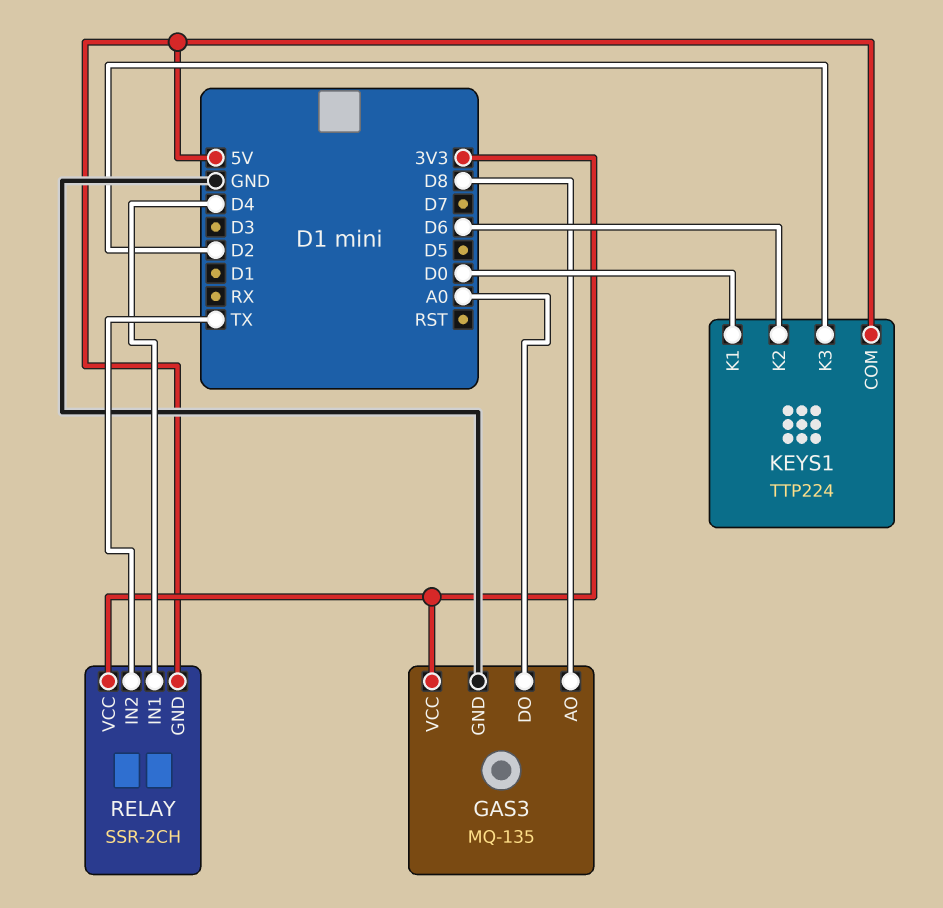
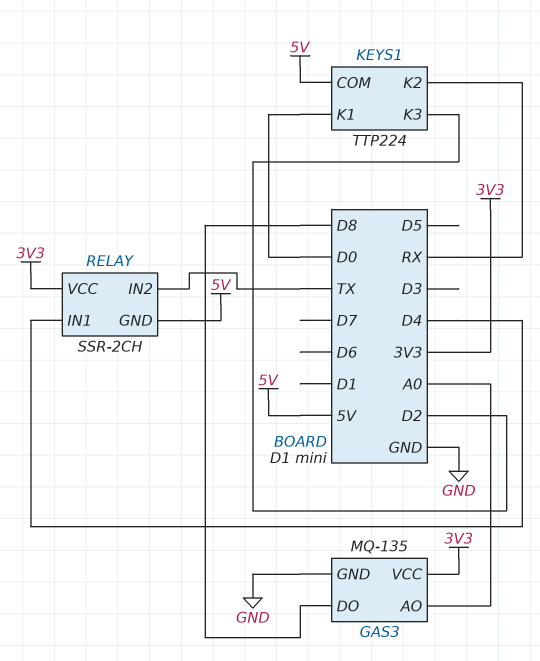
GAS3 pin AO: D8 -> A0
GAS3 pin DO: A0 -> D8
KEYS1 pin K2: D6 -> RX

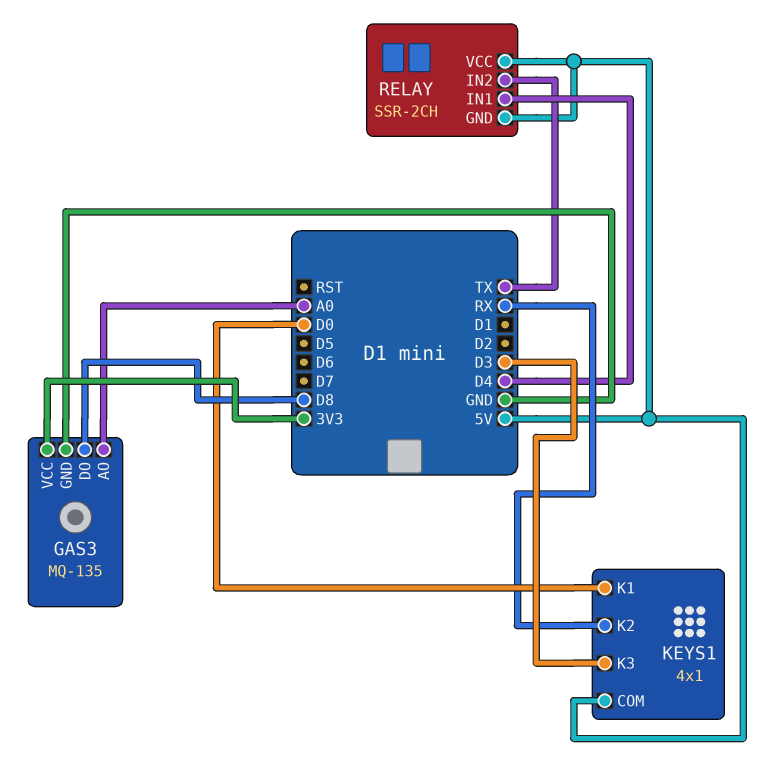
KEYS1: TTP224 -> 4x1
KEYS1 pin K3: D2 -> D3
RELAY pin VCC: 3V3 -> 5V

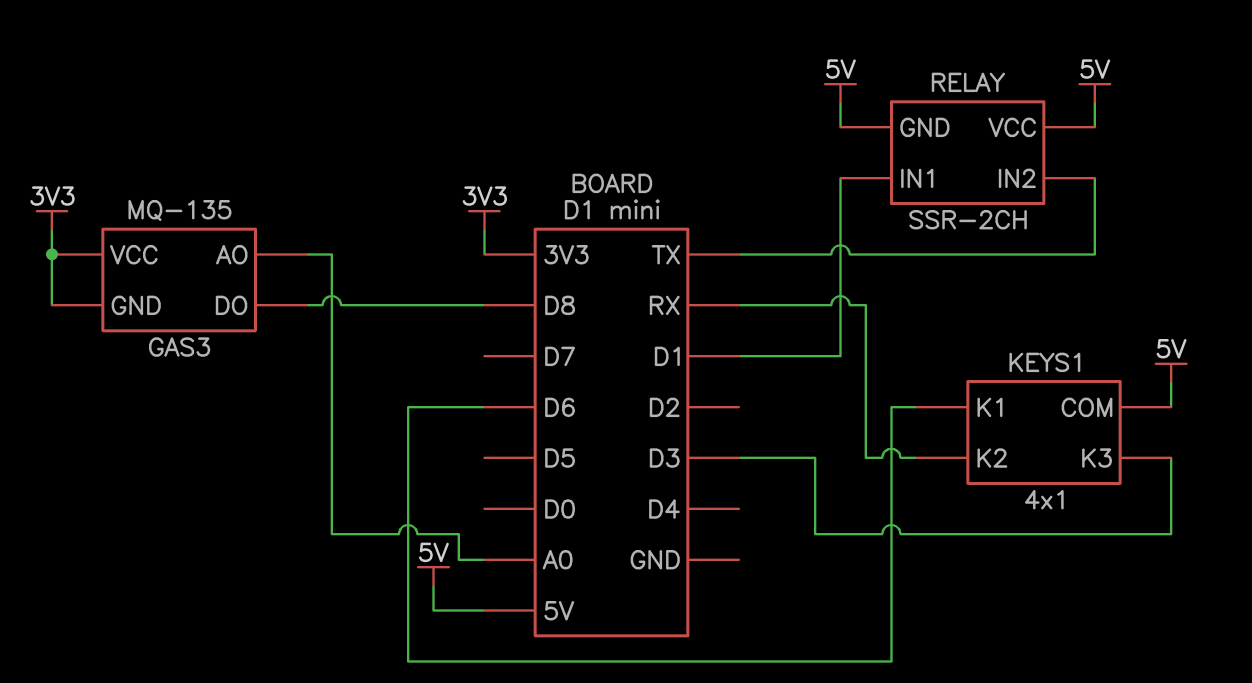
GAS3 pin GND: GND -> 3V3
KEYS1 pin K1: D0 -> D6
RELAY pin IN1: D4 -> D1

